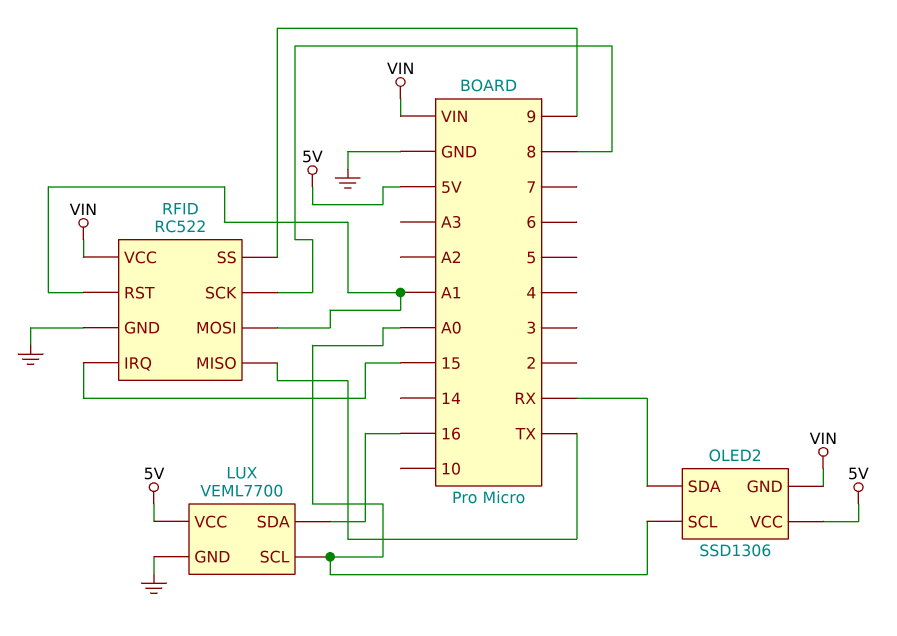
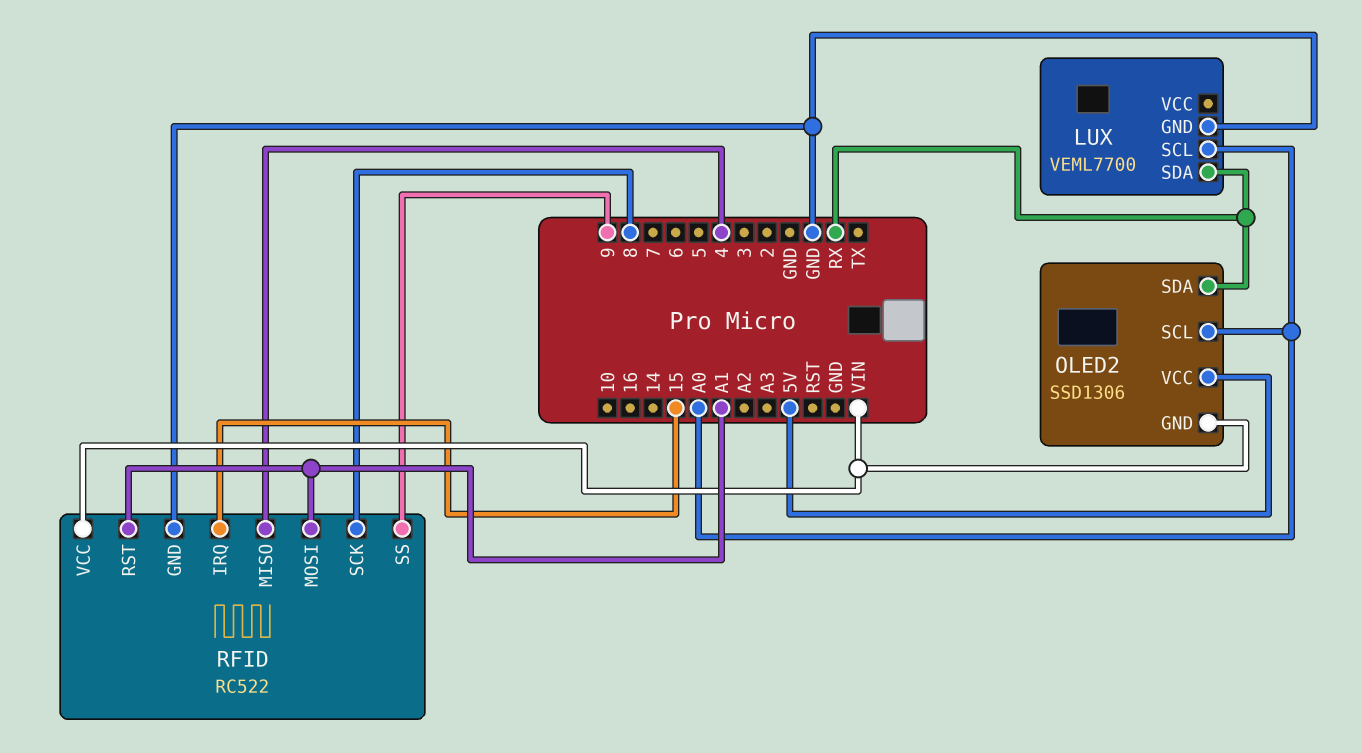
LUX pin SDA: 16 -> RX
LUX pin VCC: 5V -> none
RFID pin MISO: TX -> 4

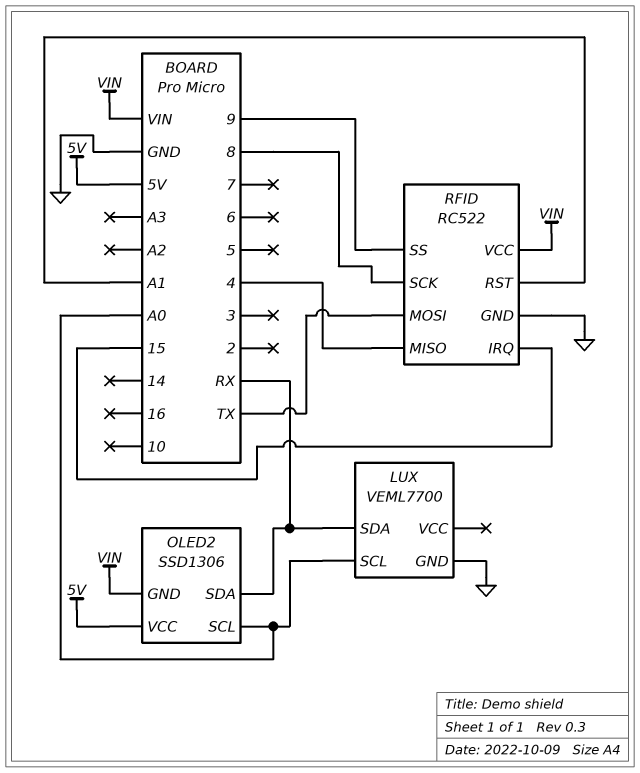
RFID pin MOSI: A1 -> TX

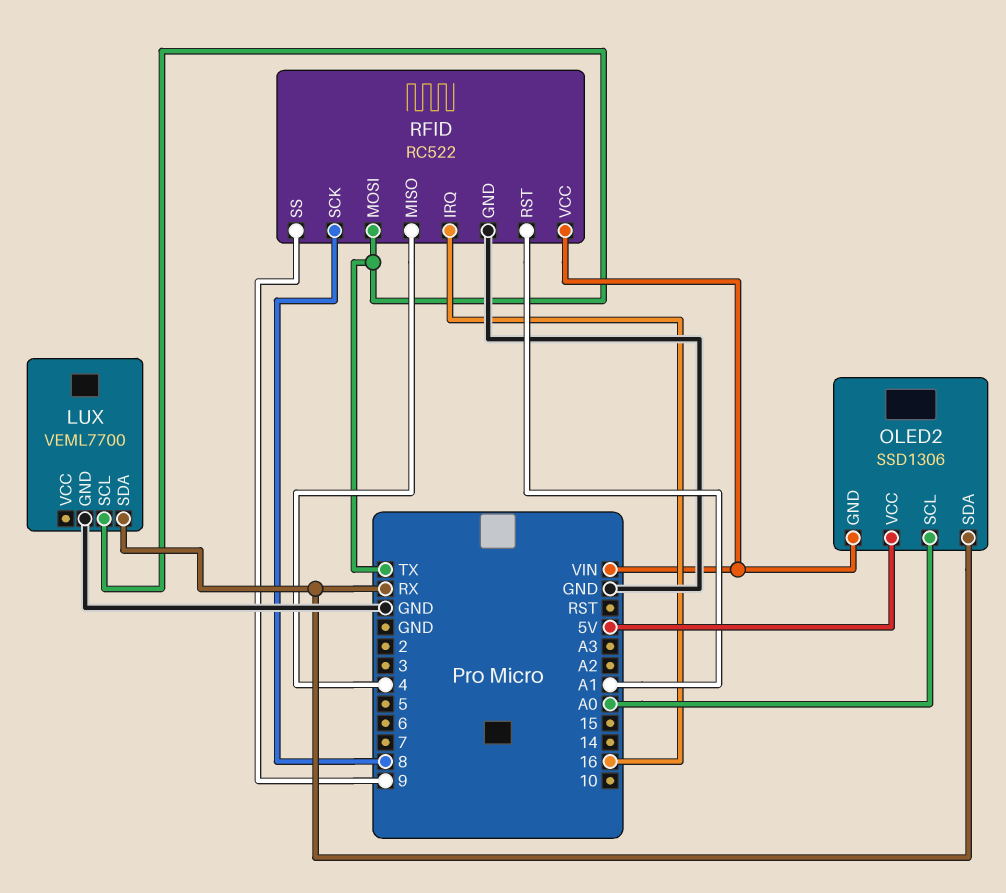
LUX pin SCL: A0 -> TX
RFID pin IRQ: 15 -> 16

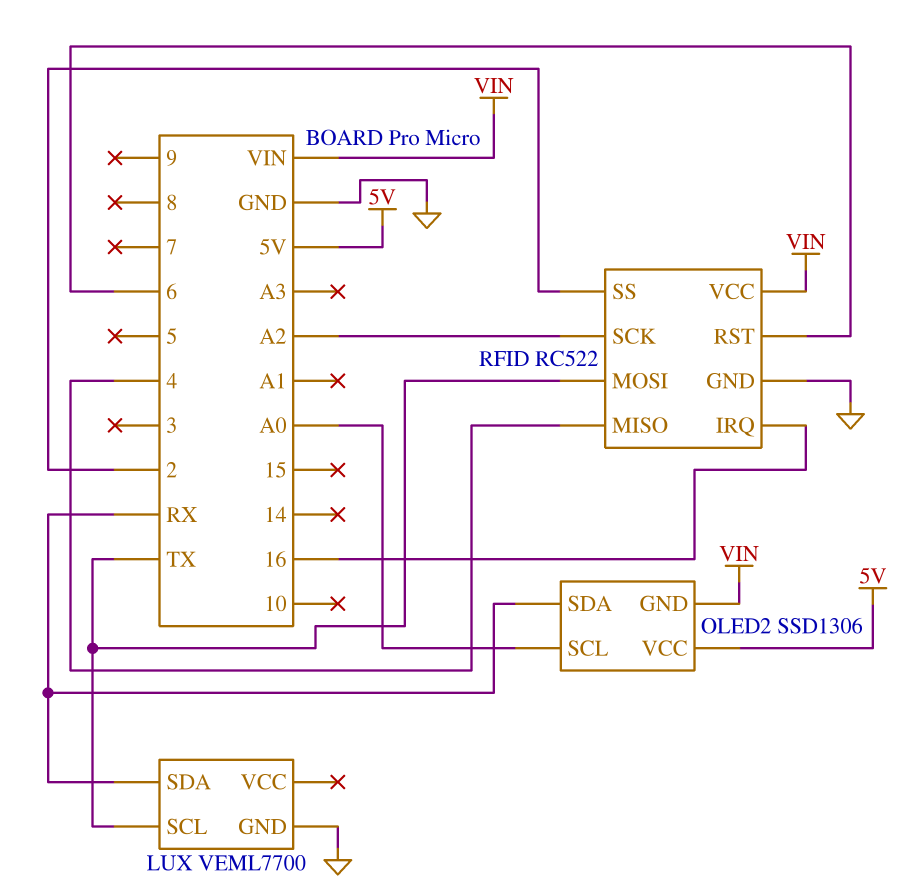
RFID pin RST: A1 -> 6
RFID pin SCK: 8 -> A2
RFID pin SS: 9 -> 2

